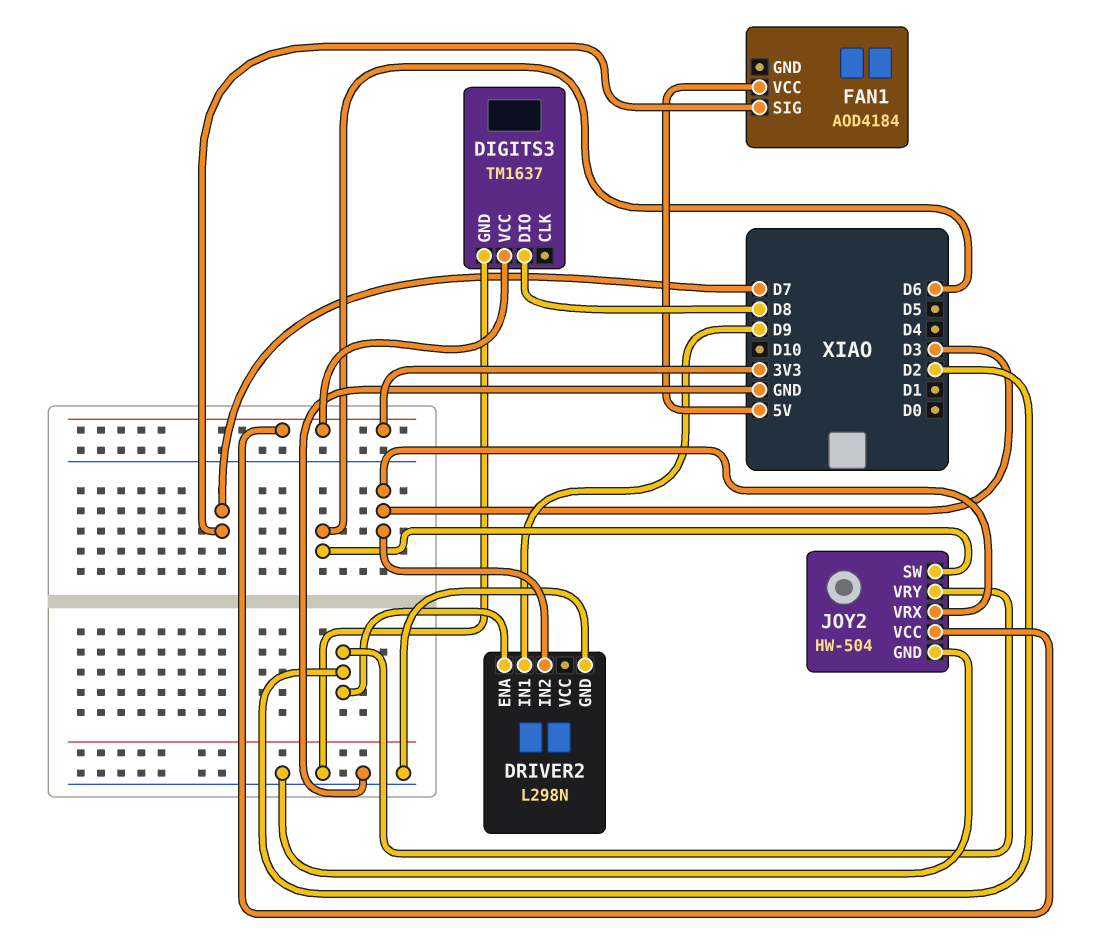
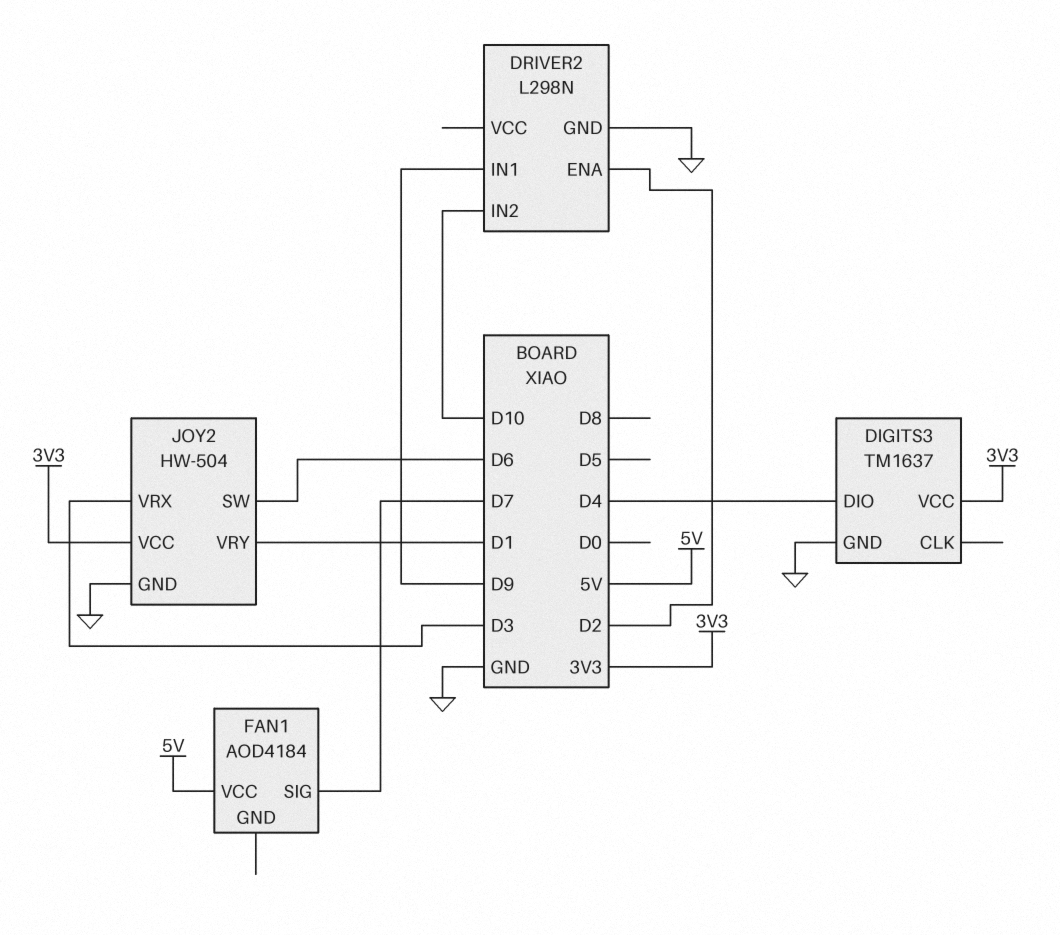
DIGITS3 pin DIO: D8 -> D4
DRIVER2 pin IN2: D3 -> D10
JOY2 pin VRY: D2 -> D1

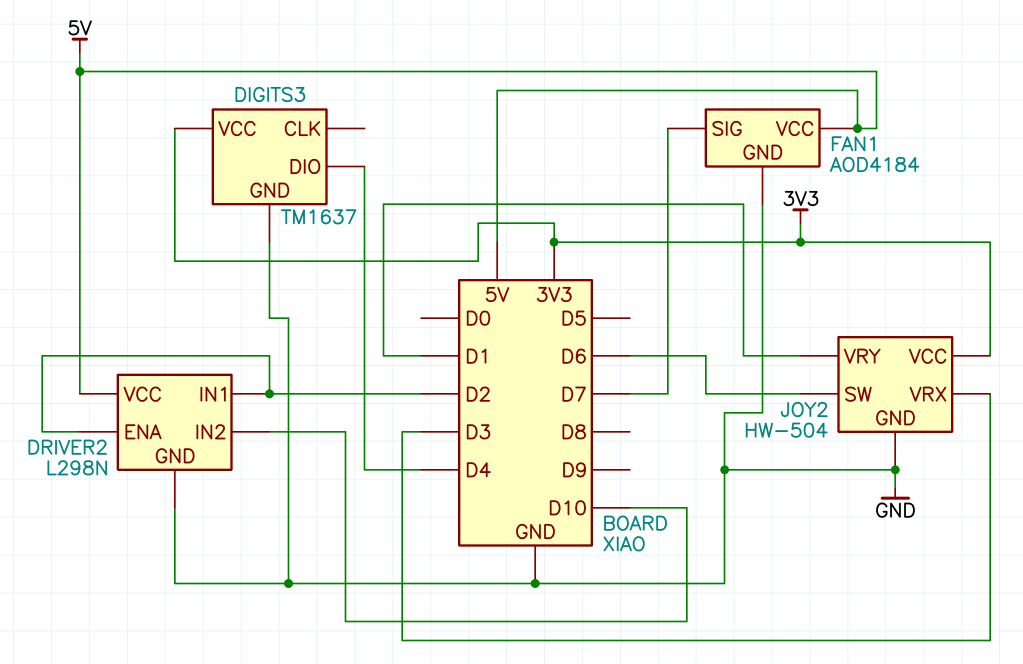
DRIVER2 pin IN1: D9 -> D2
DRIVER2 pin VCC: none -> 5V
FAN1 pin GND: none -> GND

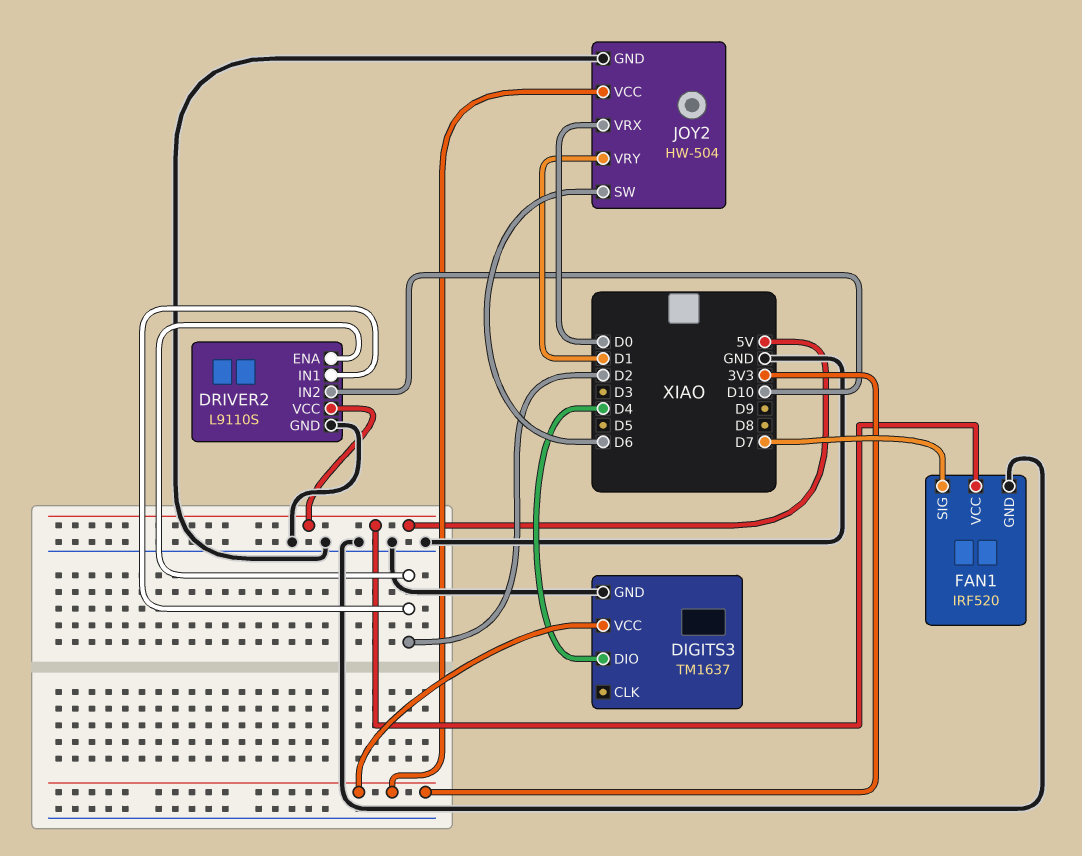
DRIVER2: L298N -> L9110S
FAN1: AOD4184 -> IRF520
JOY2 pin VRX: D3 -> D0

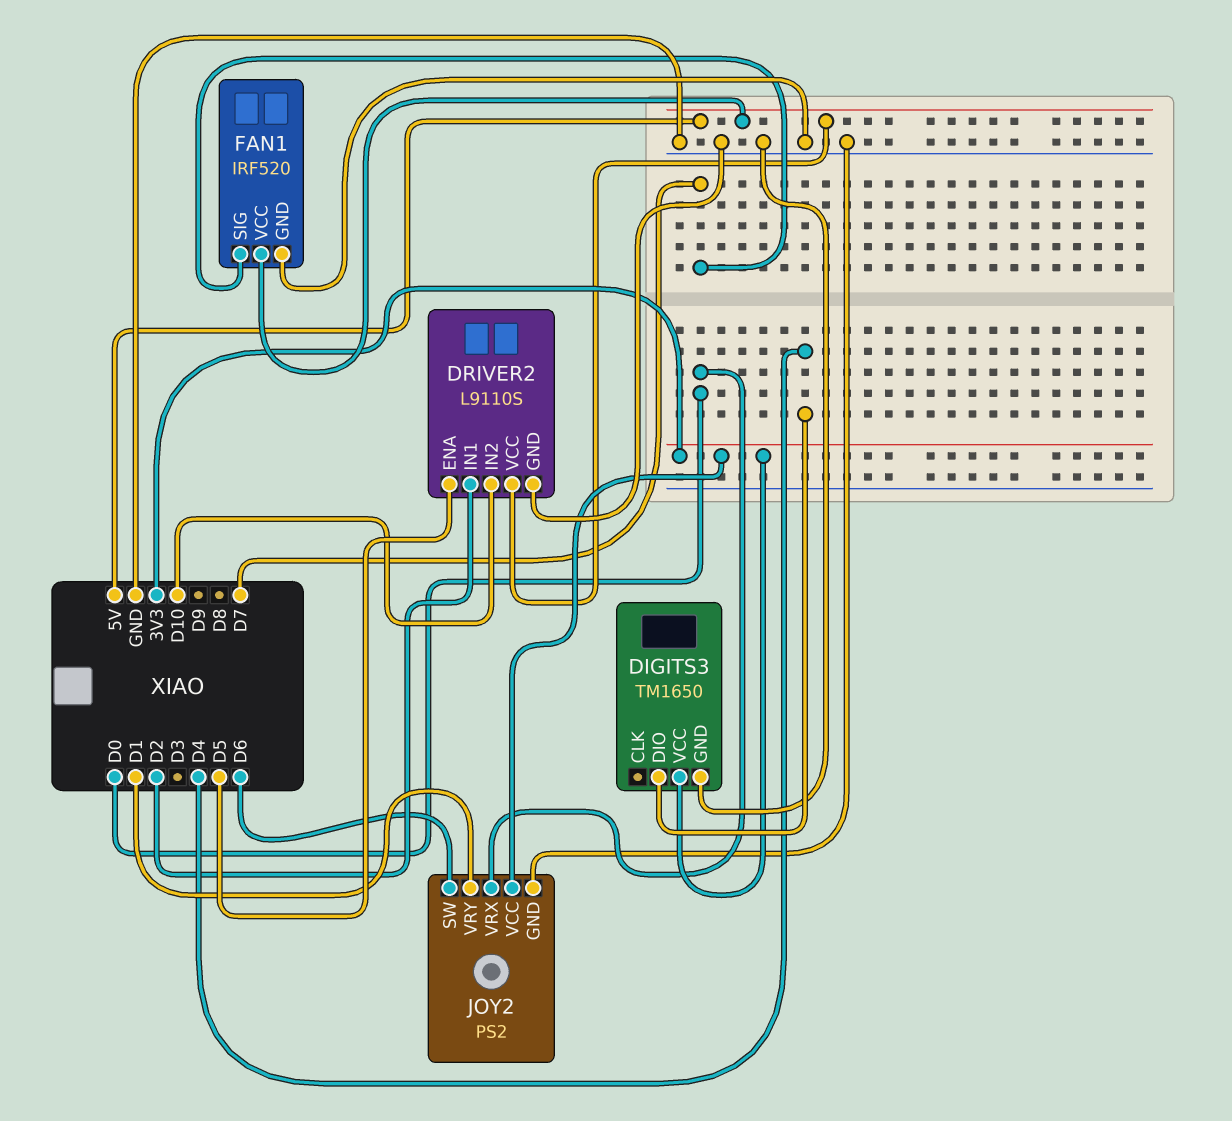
DIGITS3: TM1637 -> TM1650
DRIVER2 pin ENA: D2 -> D5
JOY2: HW-504 -> PS2

